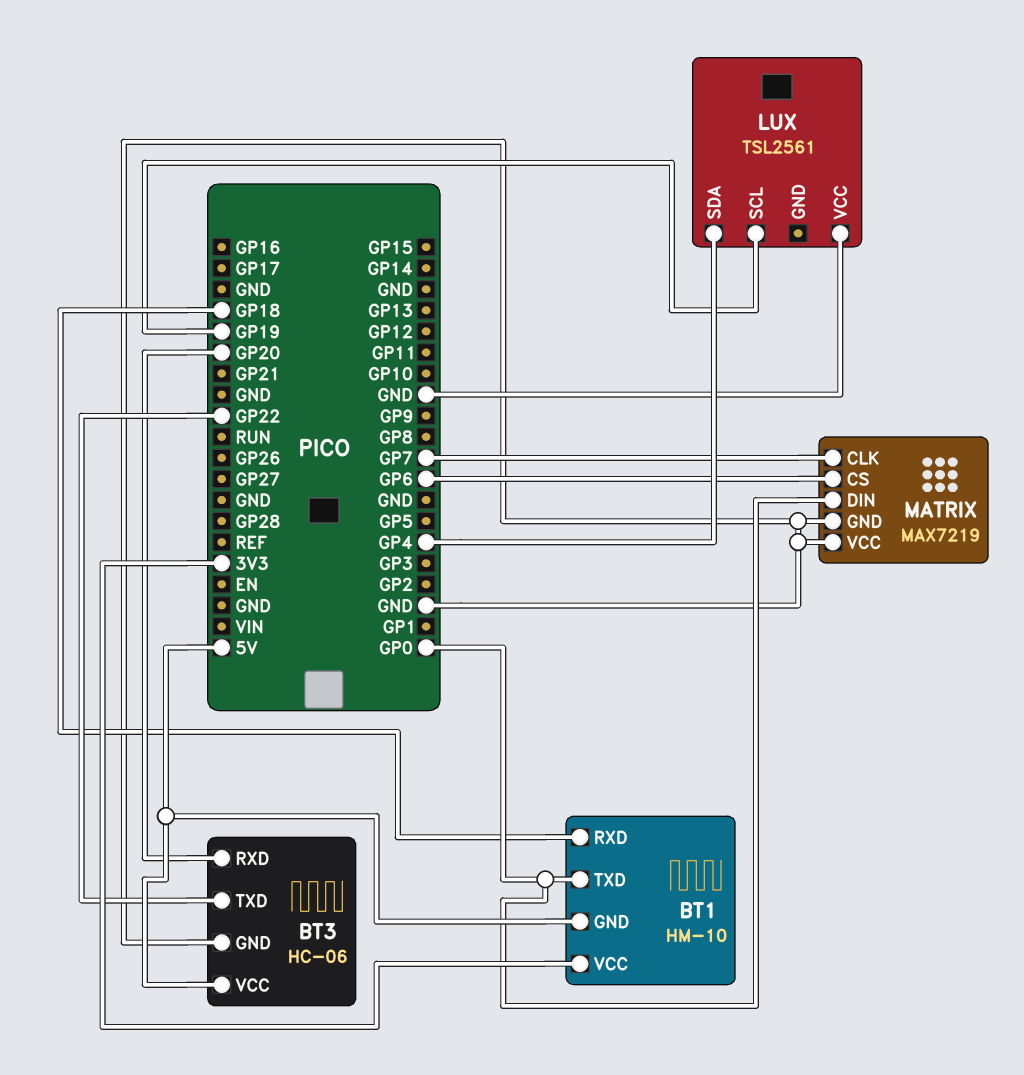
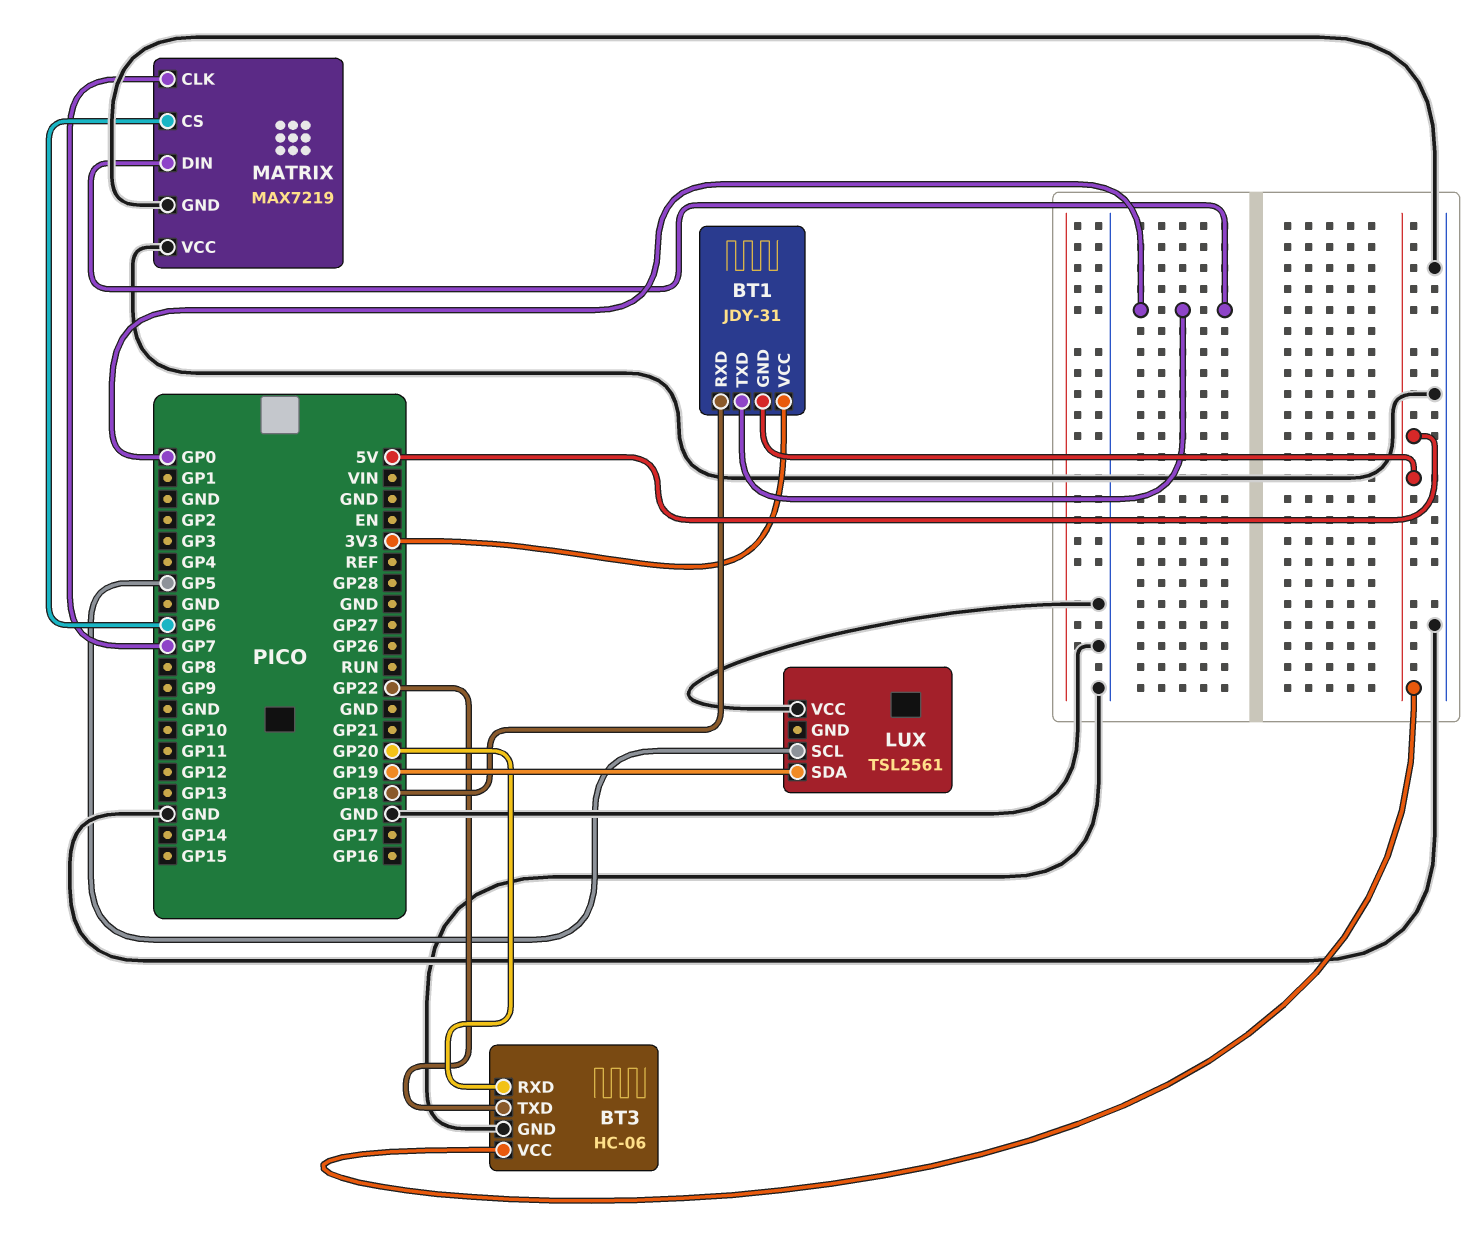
BT1: HM-10 -> JDY-31
LUX pin SCL: GP19 -> GP5
LUX pin SDA: GP4 -> GP19

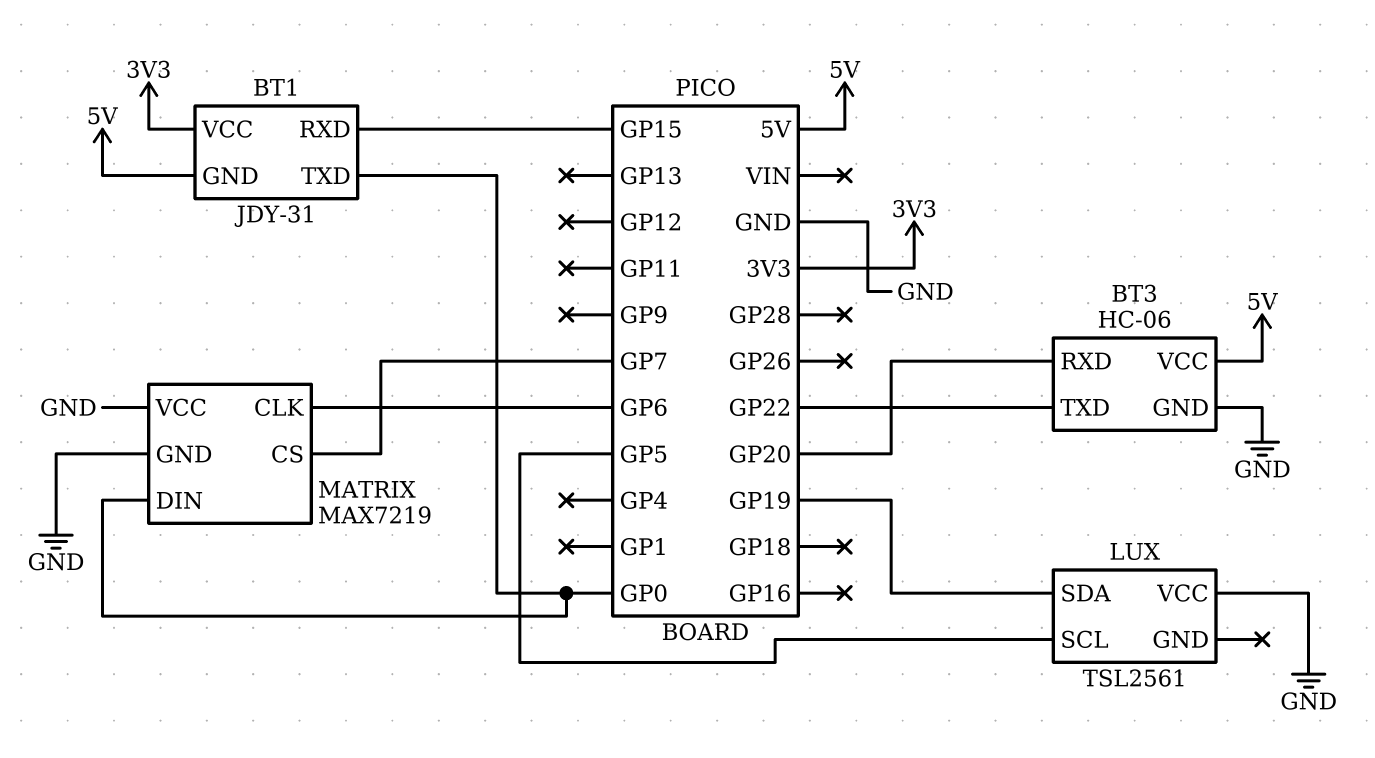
BT1 pin RXD: GP18 -> GP15
MATRIX pin CLK: GP7 -> GP6
MATRIX pin CS: GP6 -> GP7

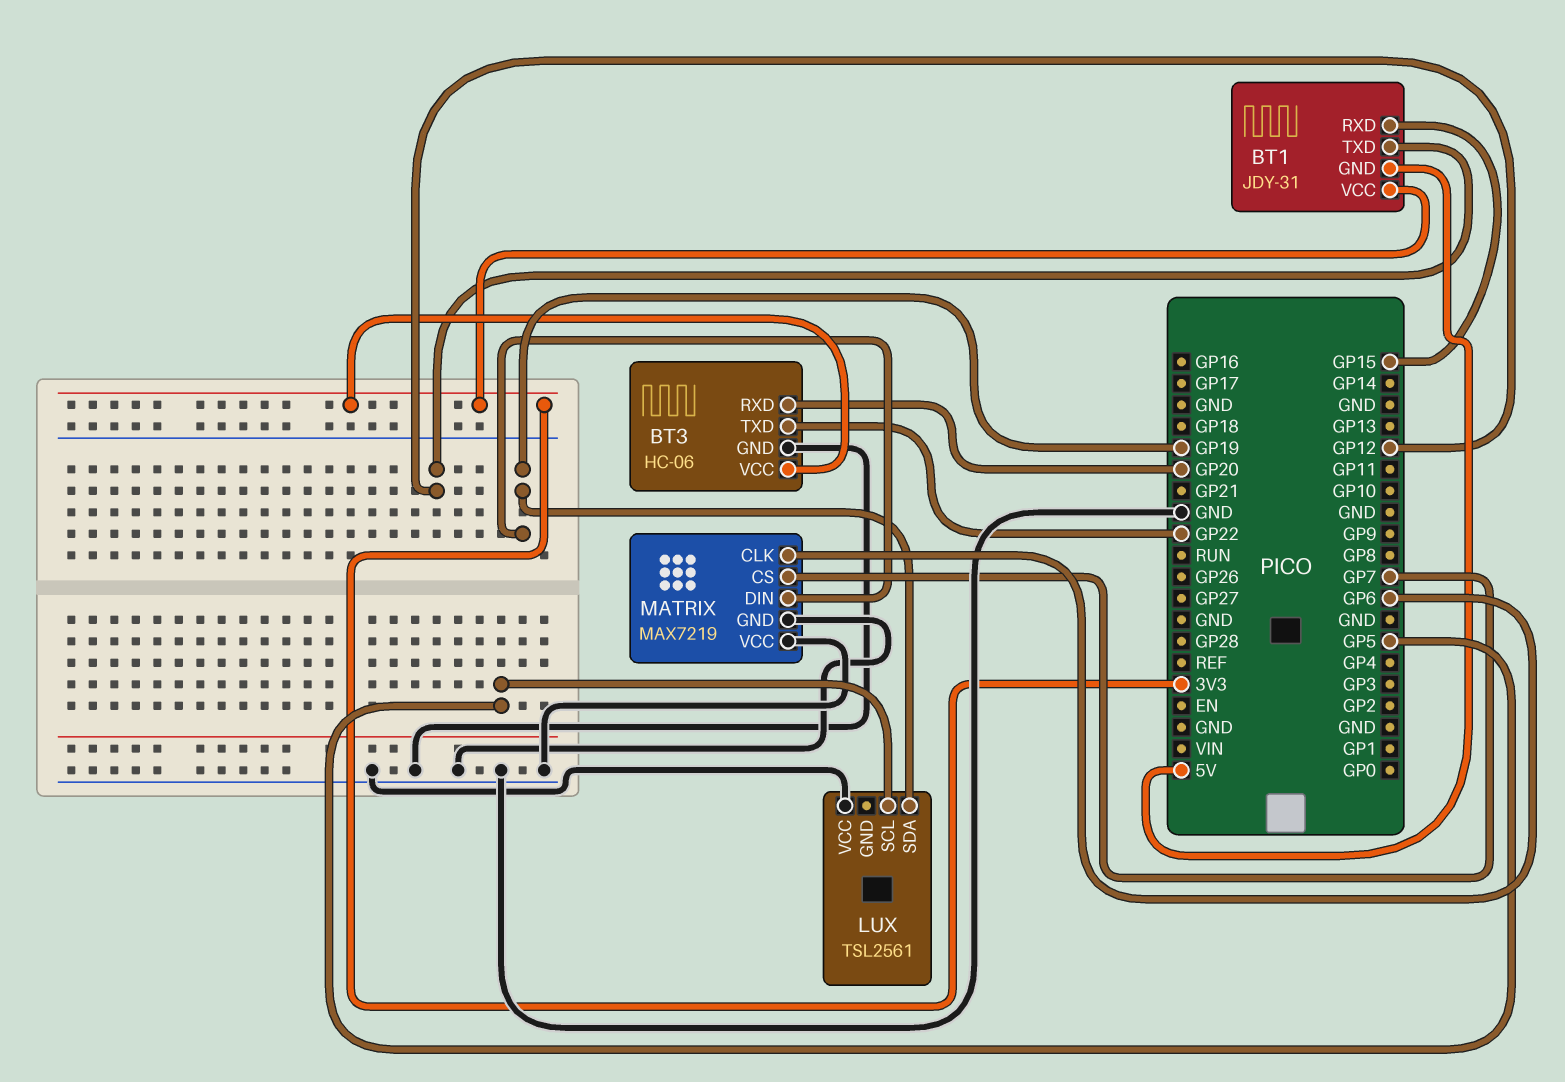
BT1 pin TXD: GP0 -> GP12
BT3 pin VCC: 5V -> 3V3
MATRIX pin DIN: GP0 -> GP19

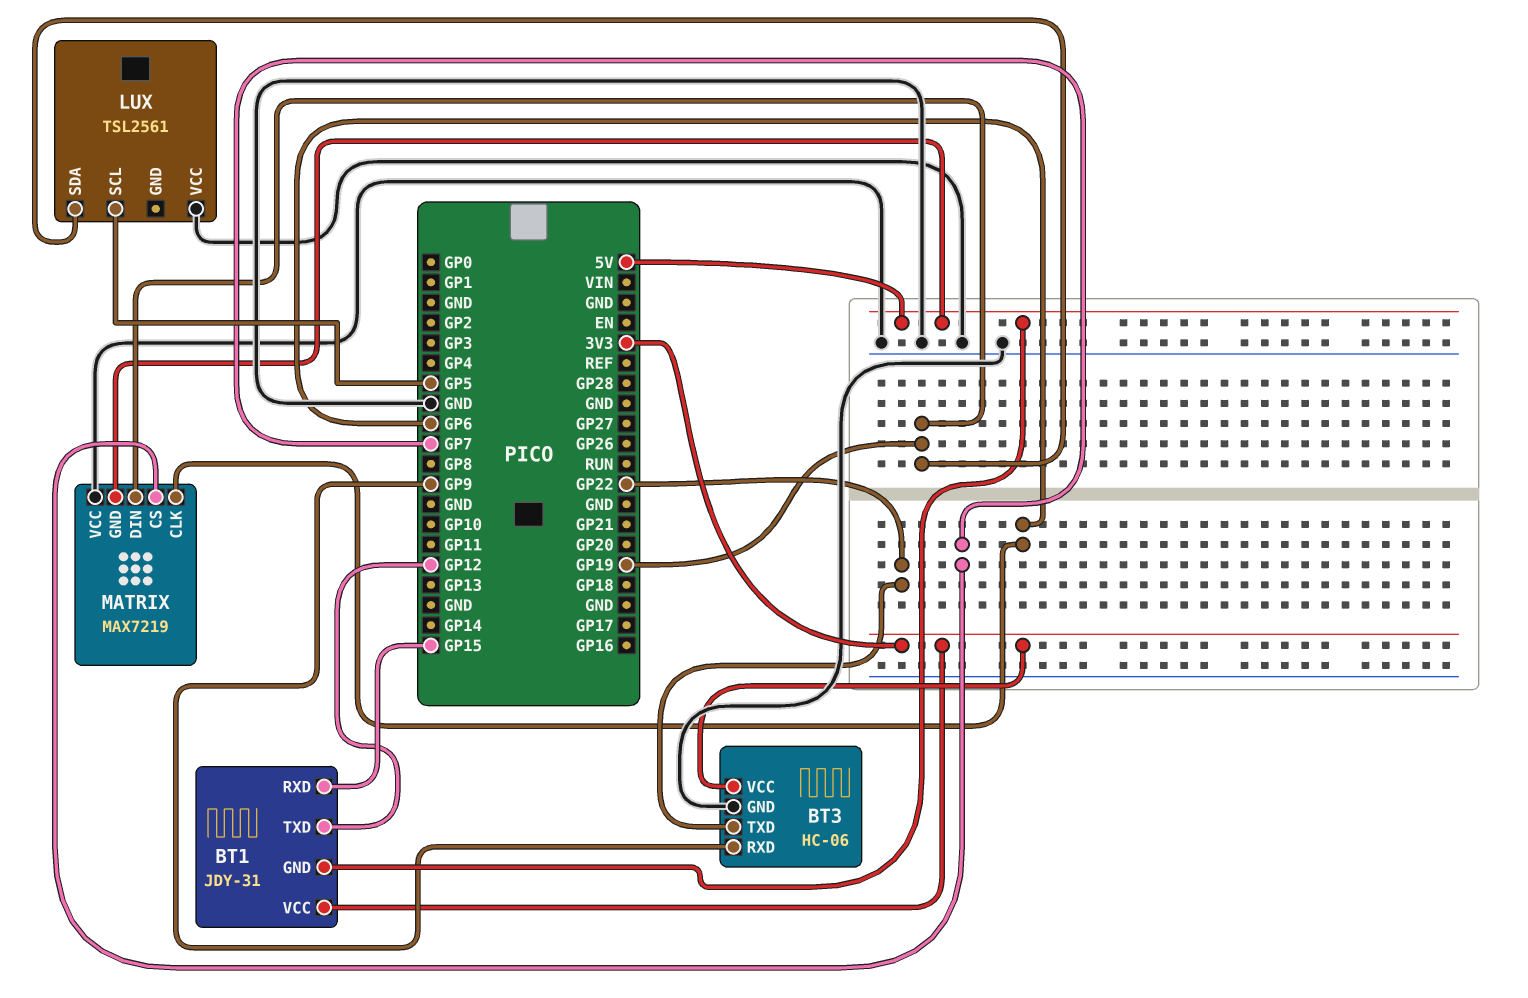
BT3 pin RXD: GP20 -> GP9
MATRIX pin GND: GND -> 5V

